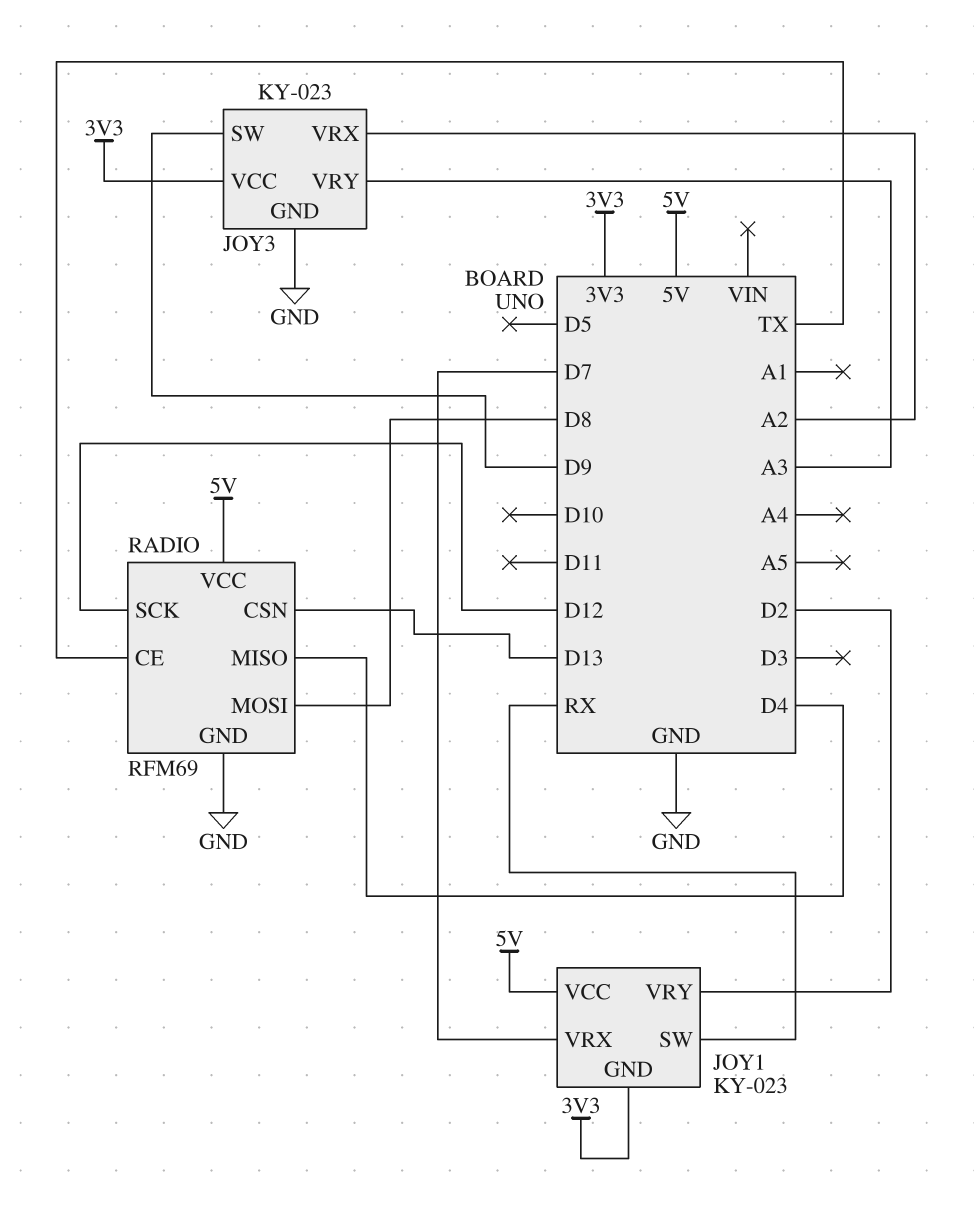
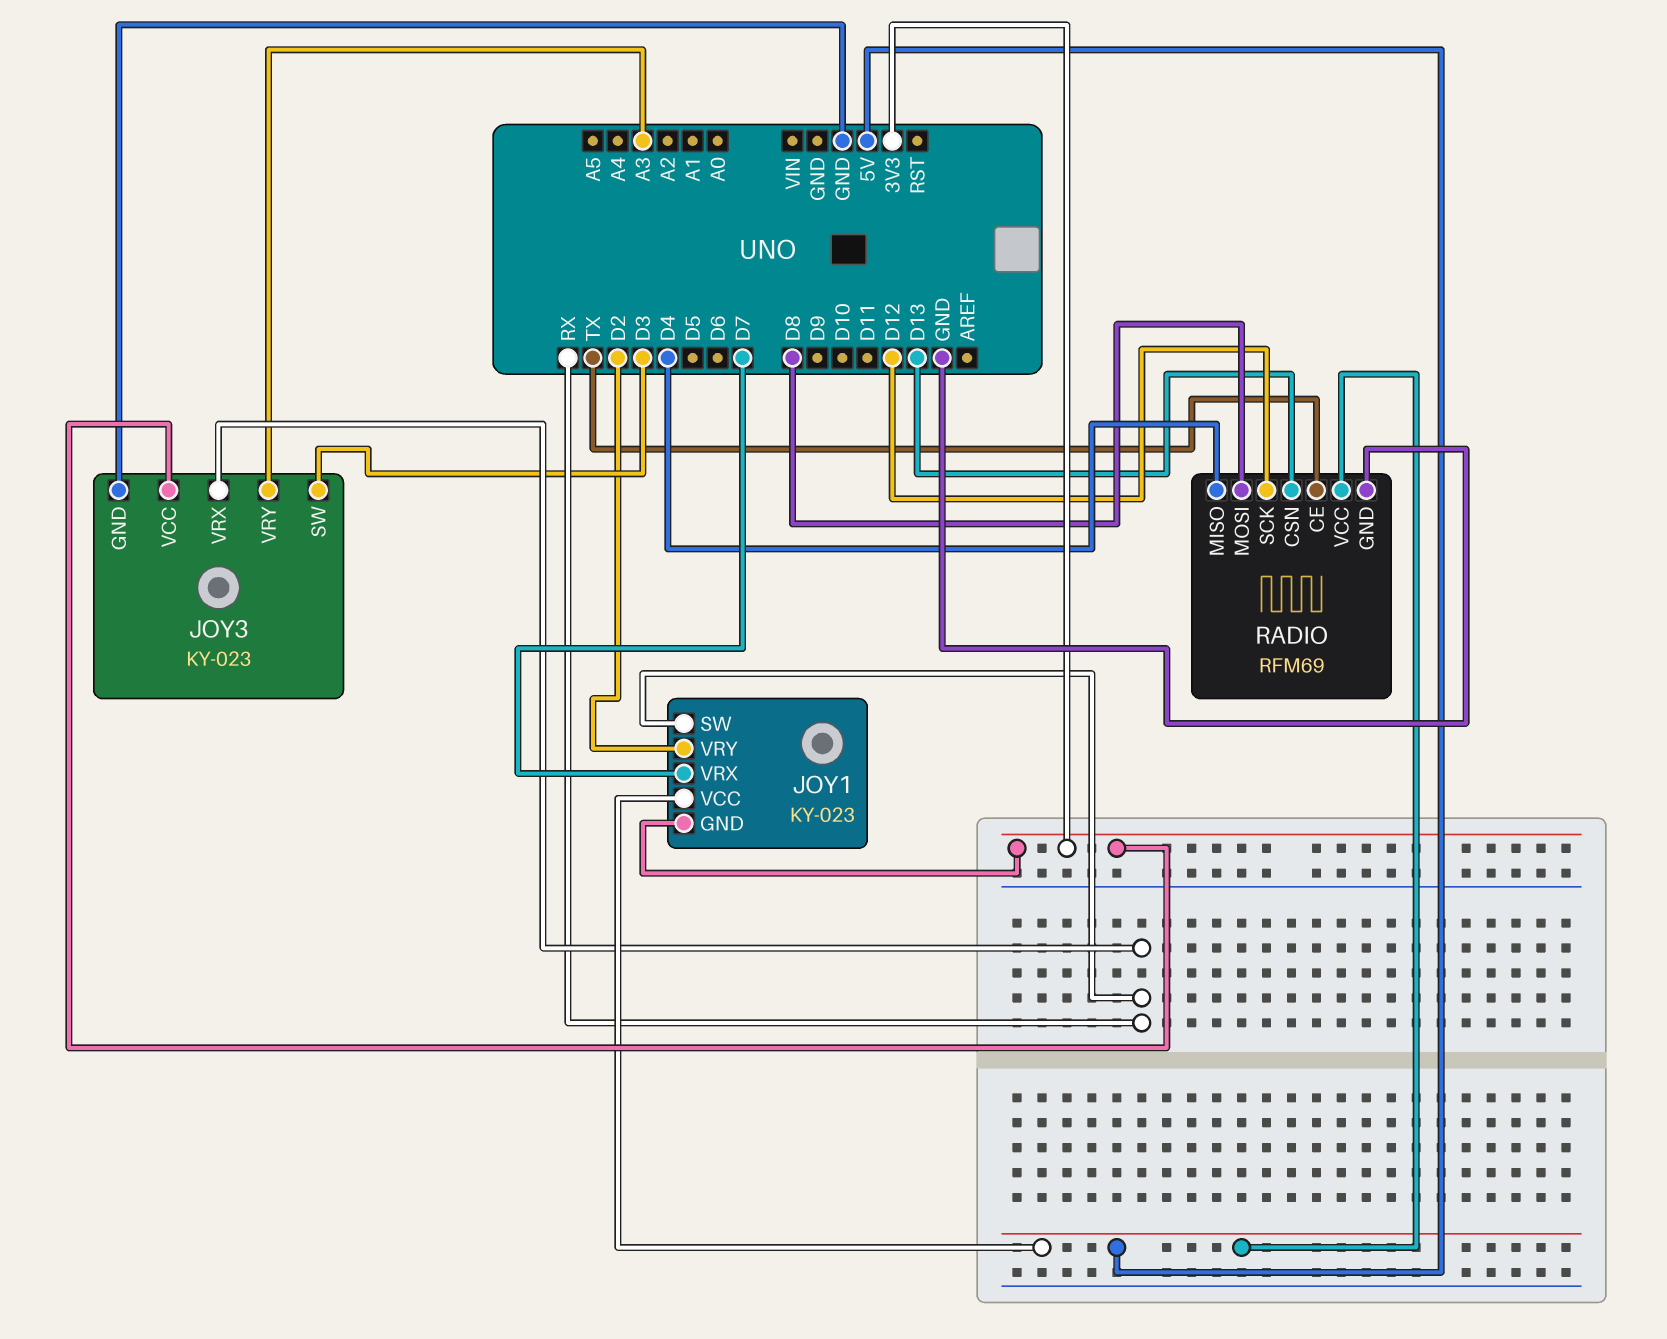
JOY3 pin SW: D9 -> D3
JOY3 pin VRX: A2 -> RX

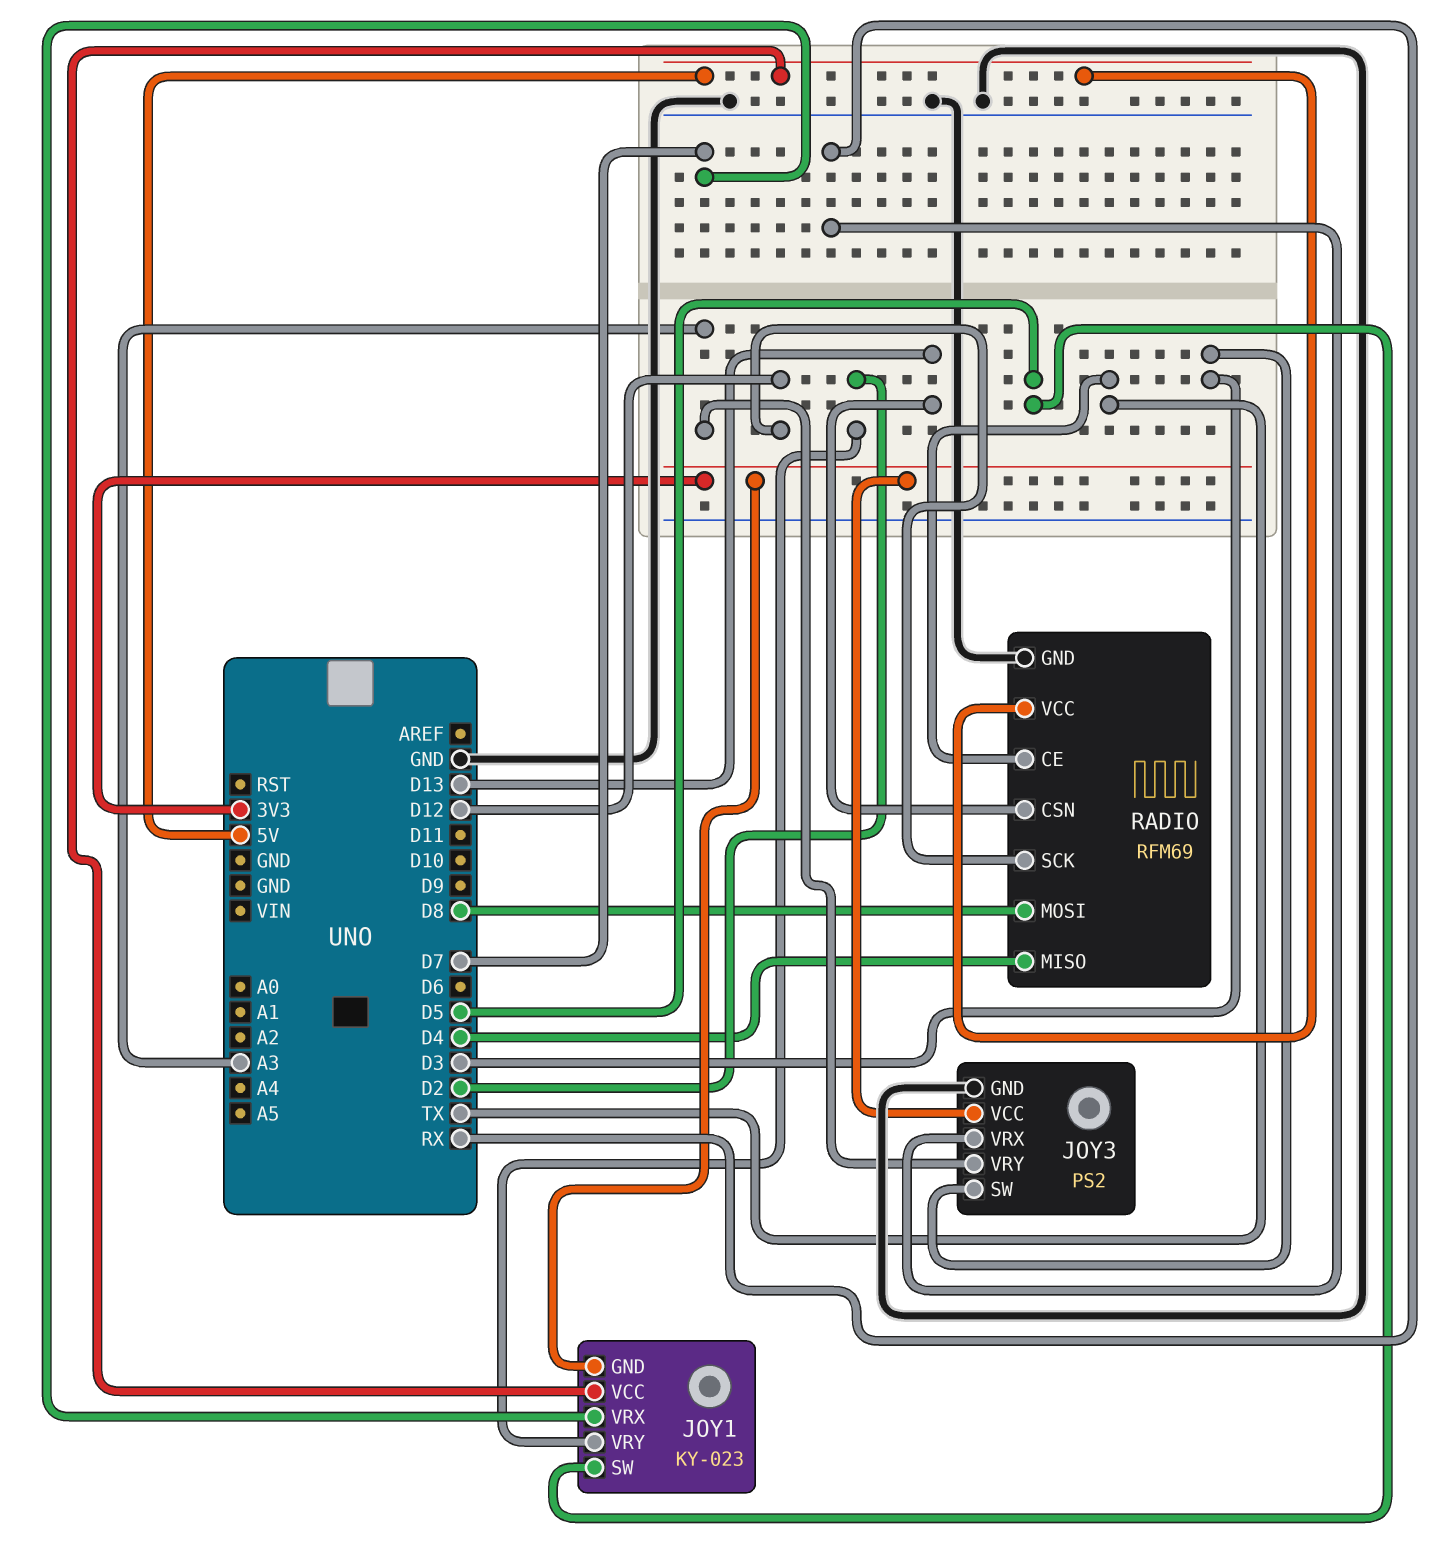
JOY1 pin SW: RX -> D5
JOY3: KY-023 -> PS2

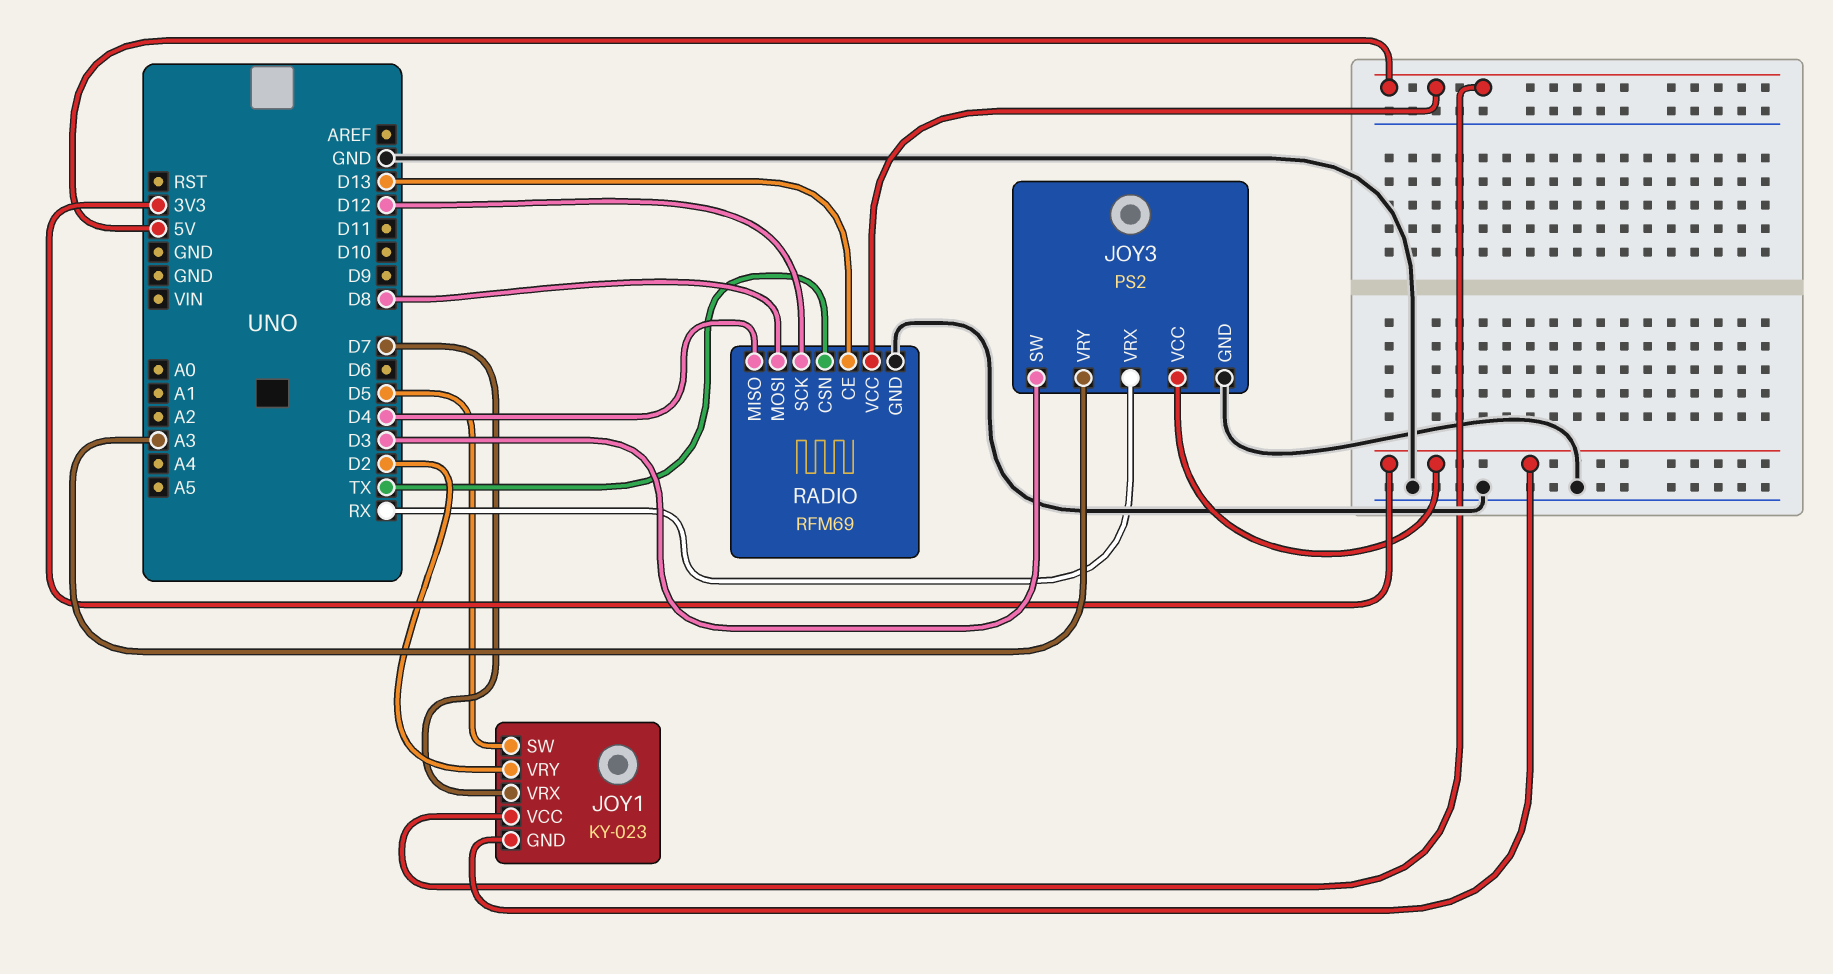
RADIO pin CE: TX -> D13
RADIO pin CSN: D13 -> TX

